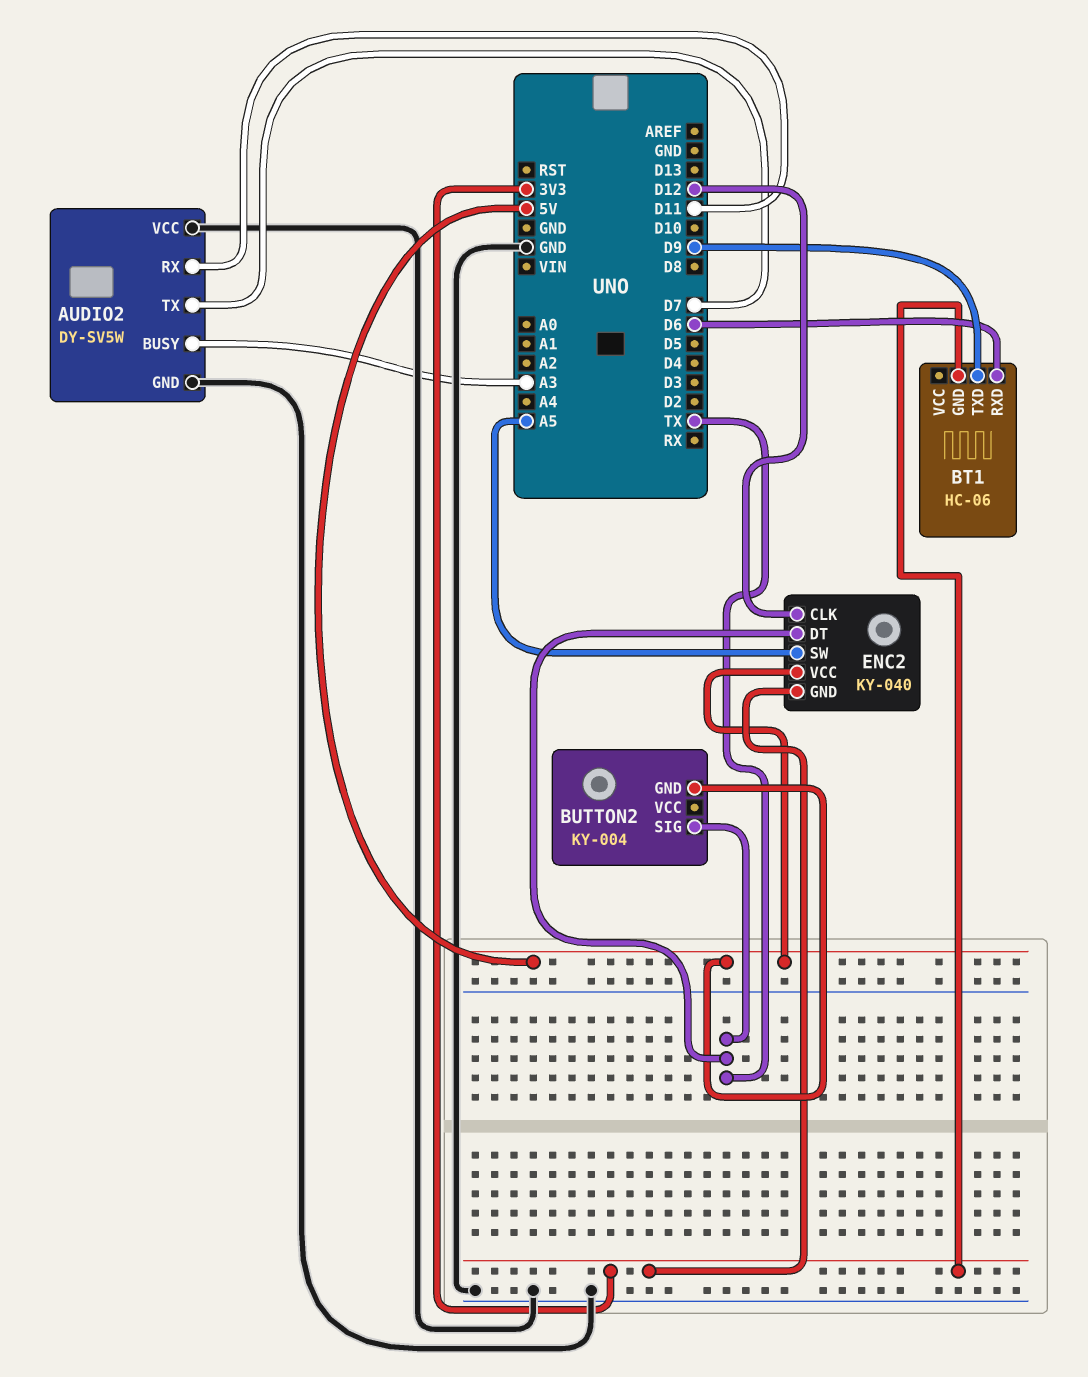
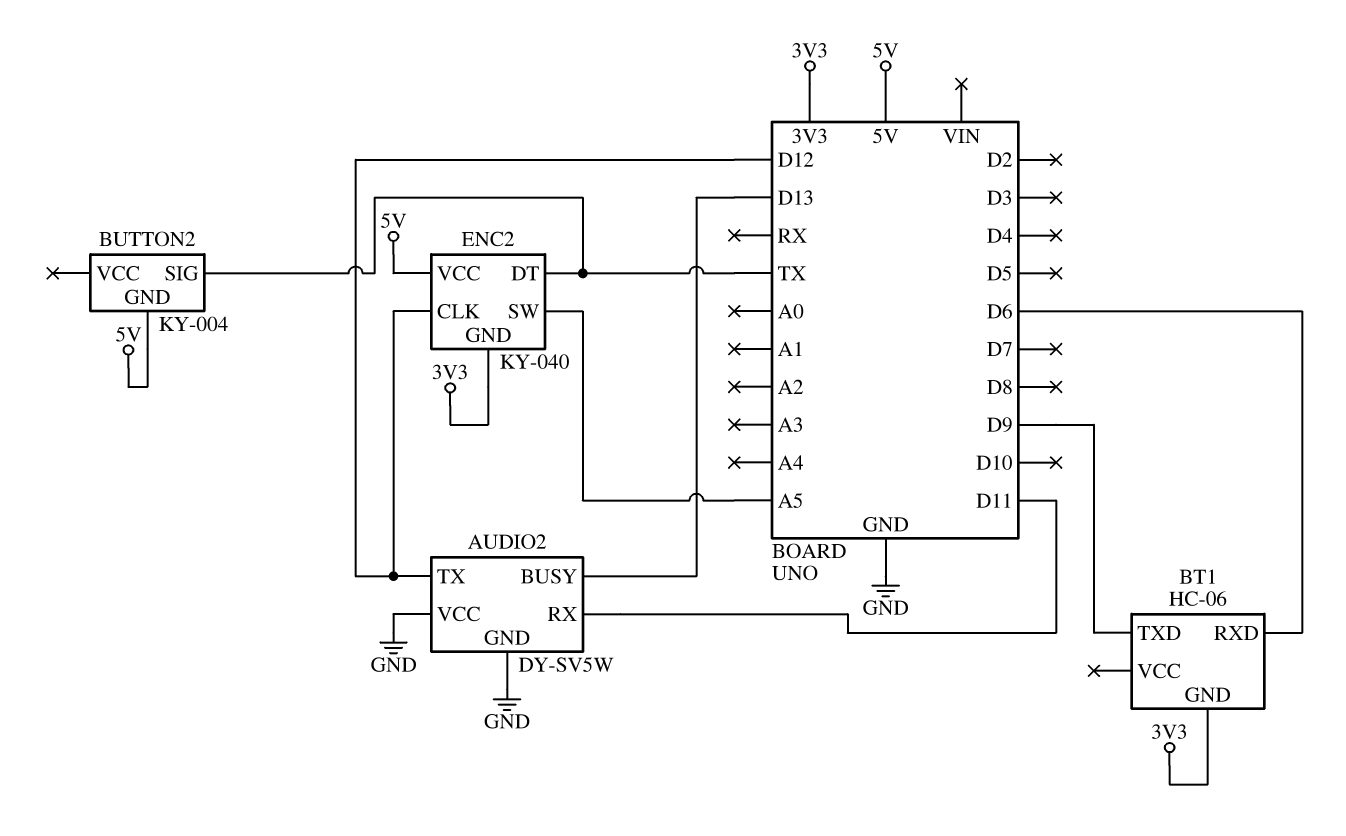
AUDIO2 pin BUSY: A3 -> D13
AUDIO2 pin TX: D7 -> D12

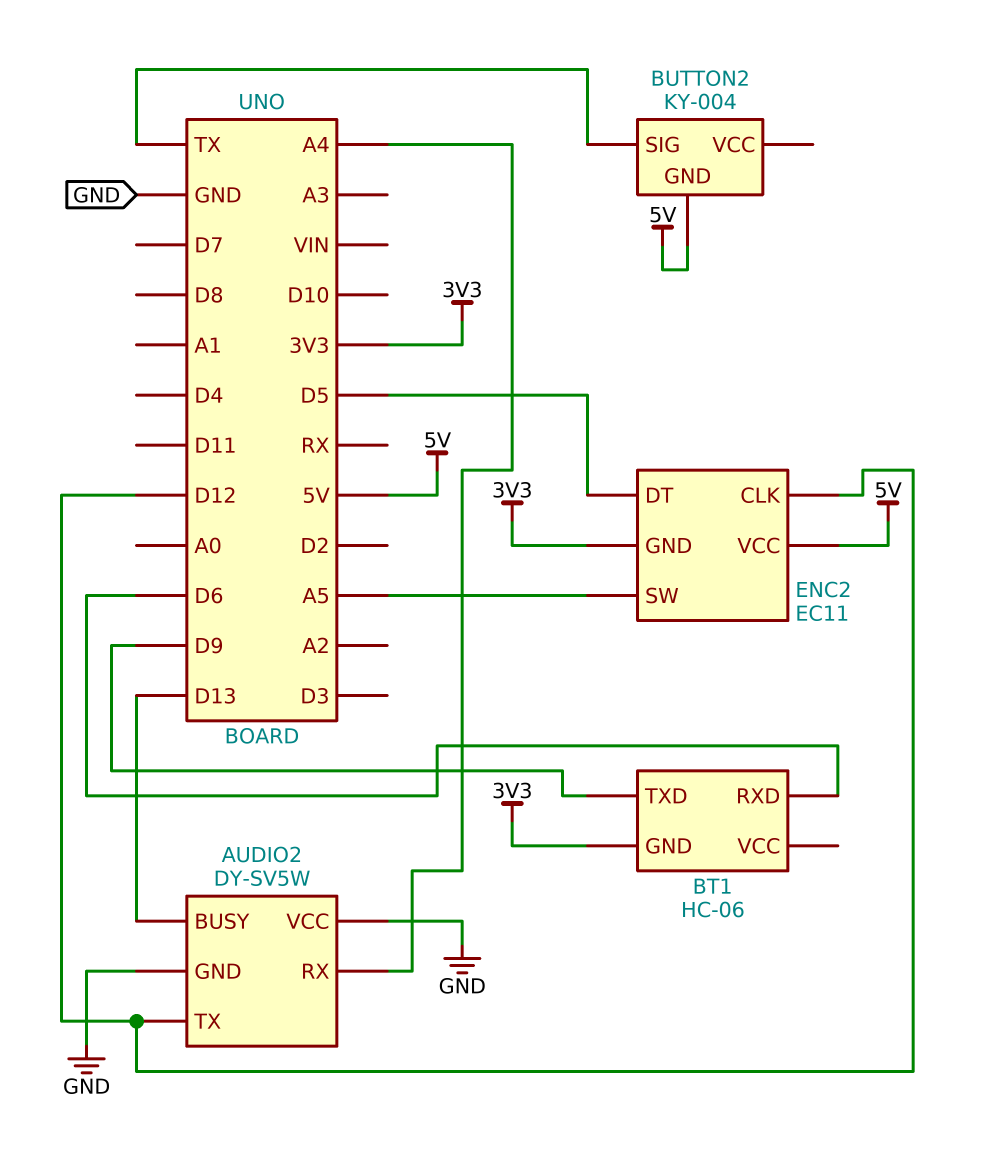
AUDIO2 pin RX: D11 -> A4
ENC2: KY-040 -> EC11
ENC2 pin DT: TX -> D5

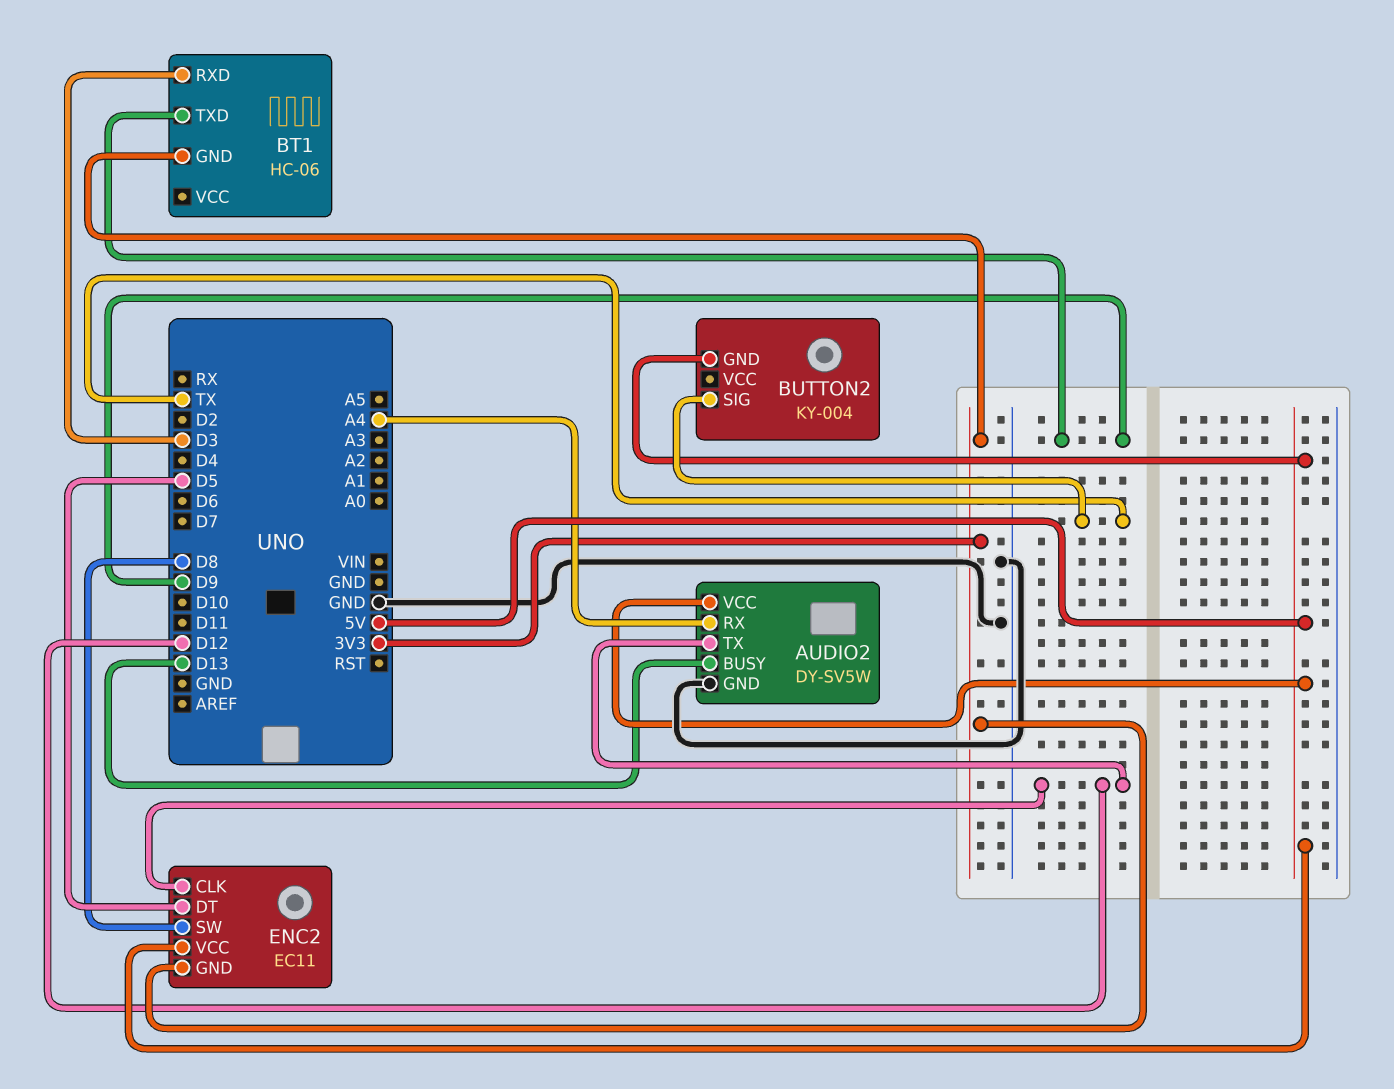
AUDIO2 pin VCC: GND -> 5V
BT1 pin RXD: D6 -> D3
ENC2 pin SW: A5 -> D8

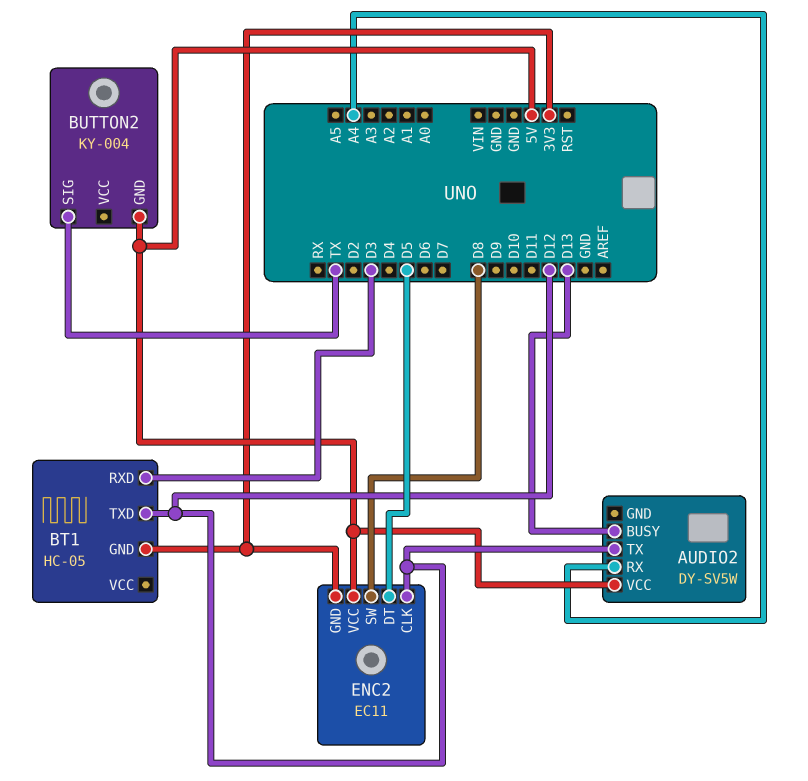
AUDIO2 pin GND: GND -> none
BT1: HC-06 -> HC-05
BT1 pin TXD: D9 -> D12

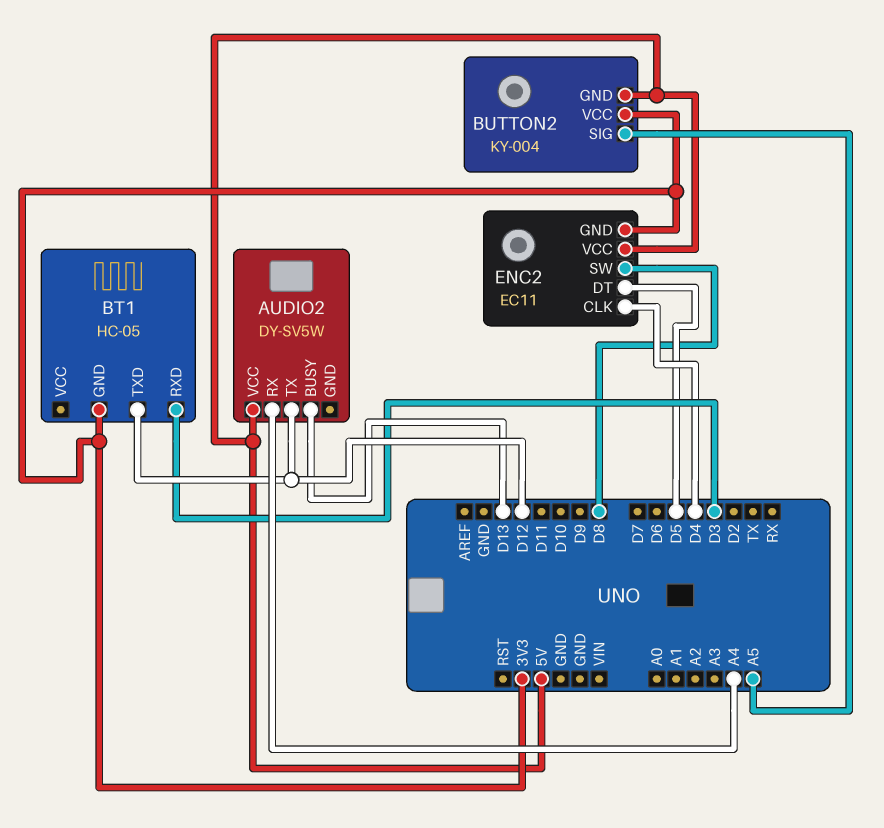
BUTTON2 pin SIG: TX -> A5
BUTTON2 pin VCC: none -> 3V3
ENC2 pin CLK: D12 -> D4

